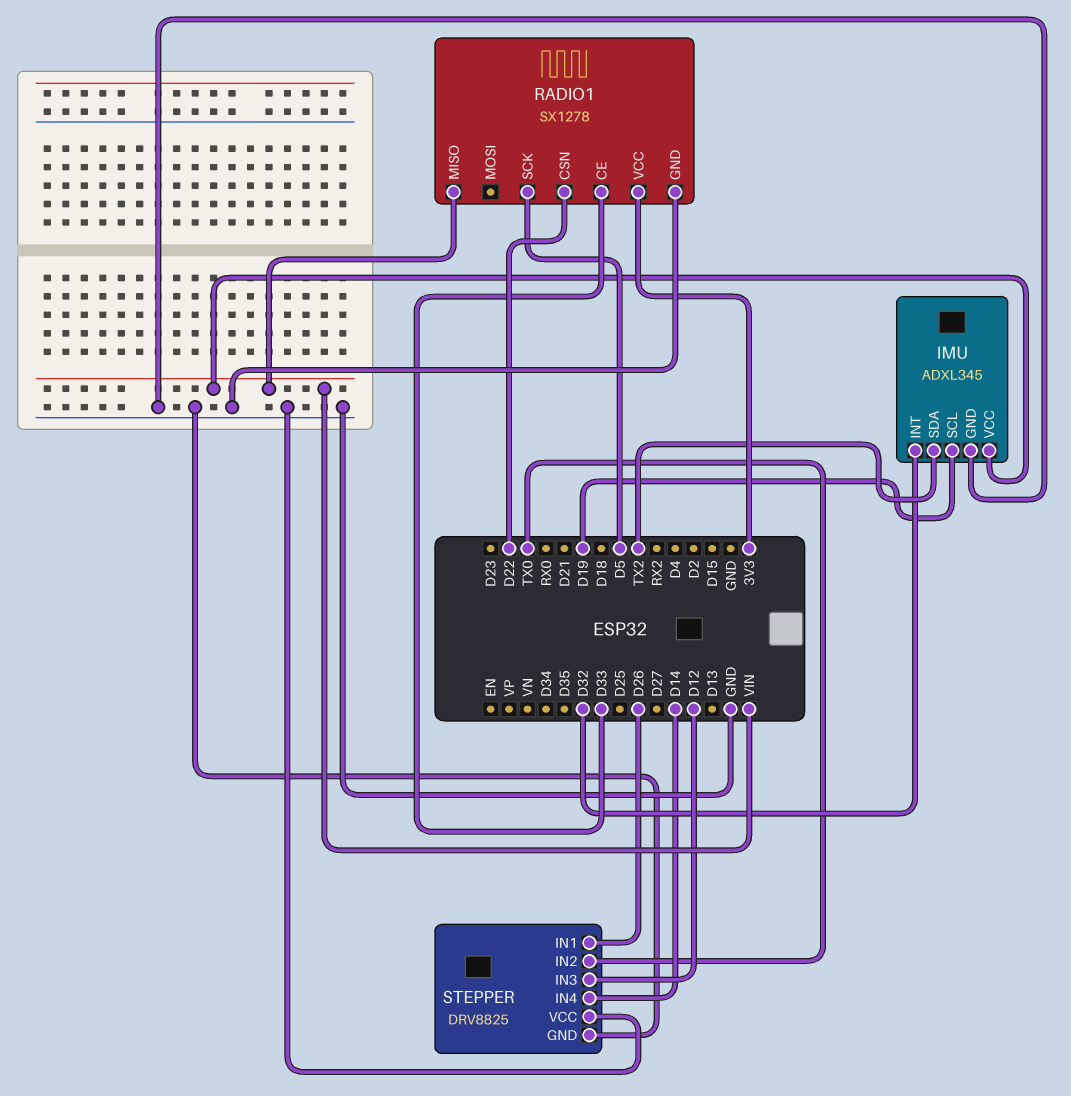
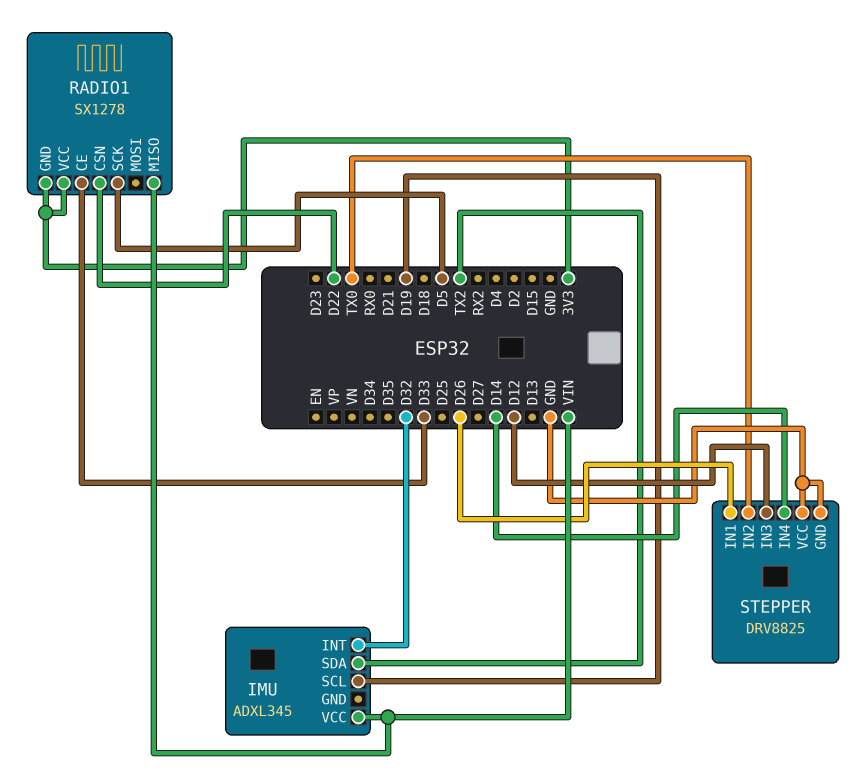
IMU pin GND: GND -> none
RADIO1 pin GND: GND -> 3V3

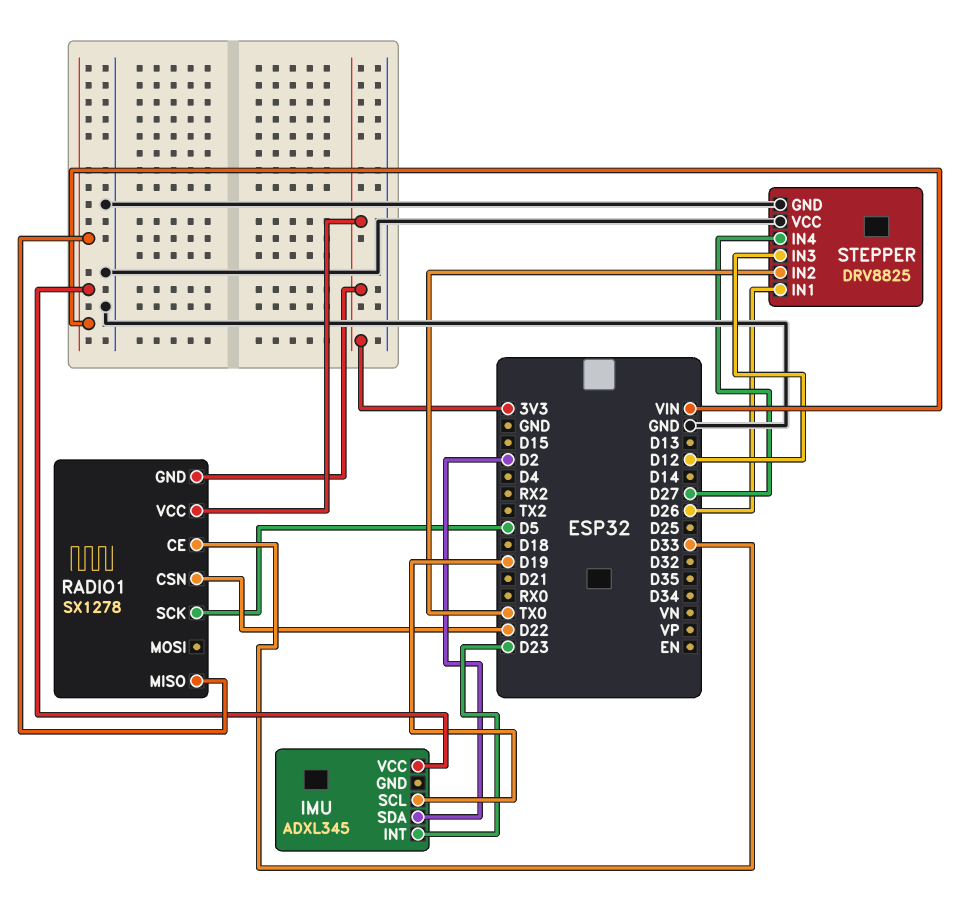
IMU pin INT: D32 -> D23
IMU pin SDA: TX2 -> D2
STEPPER pin IN4: D14 -> D27

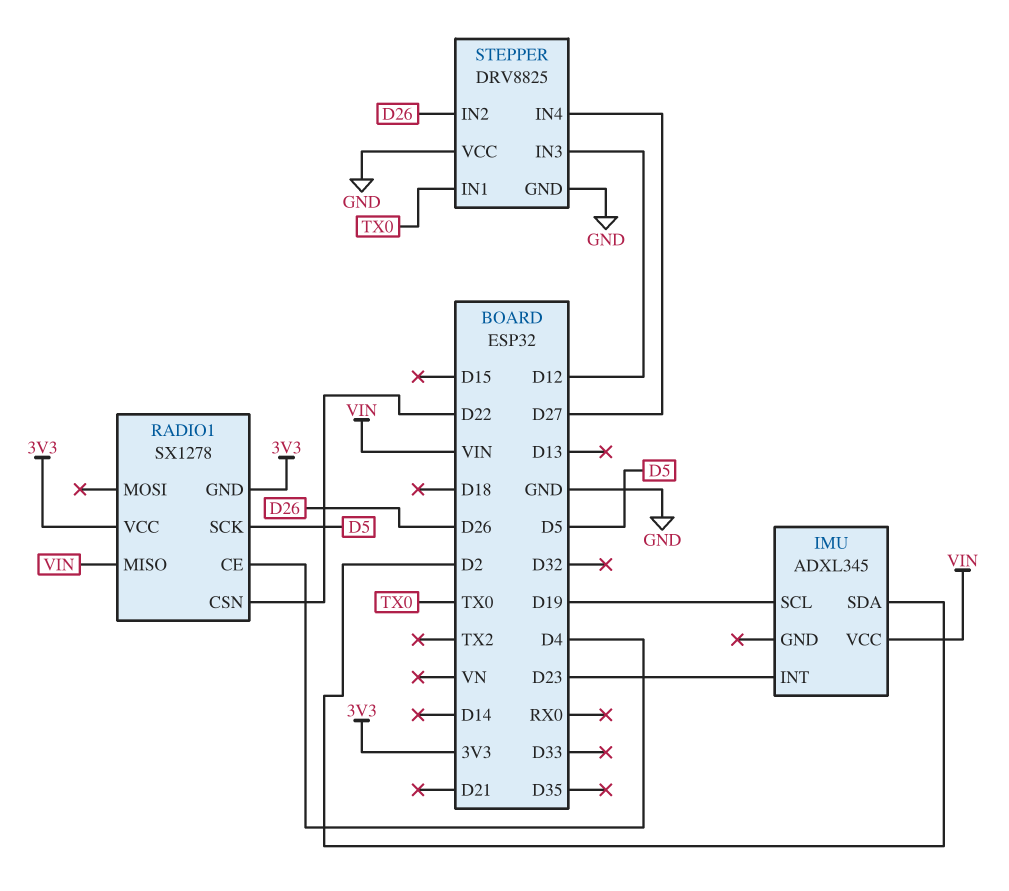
RADIO1 pin CE: D33 -> D4
STEPPER pin IN1: D26 -> TX0
STEPPER pin IN2: TX0 -> D26

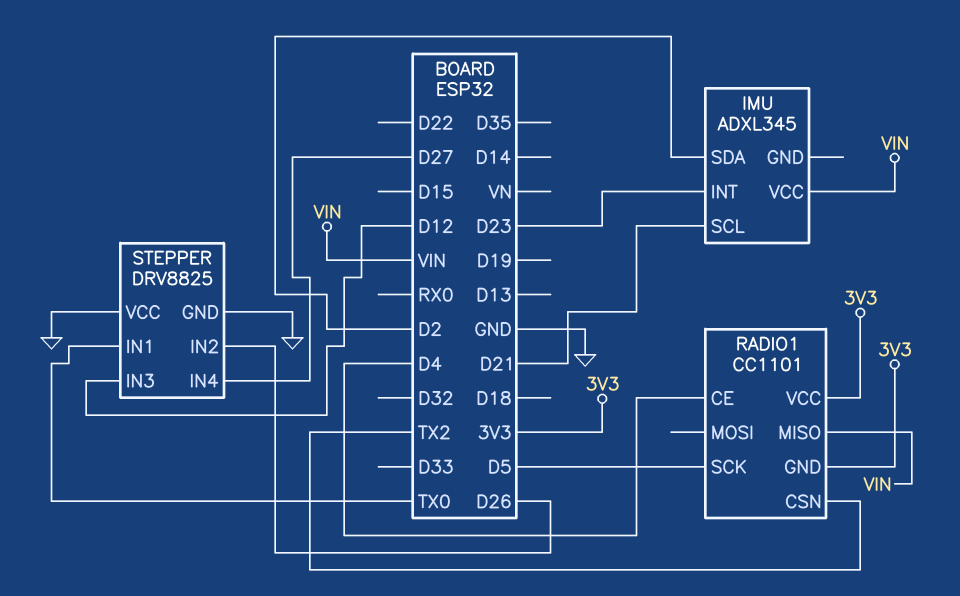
IMU pin SCL: D19 -> D21
RADIO1: SX1278 -> CC1101
RADIO1 pin CSN: D22 -> TX2

